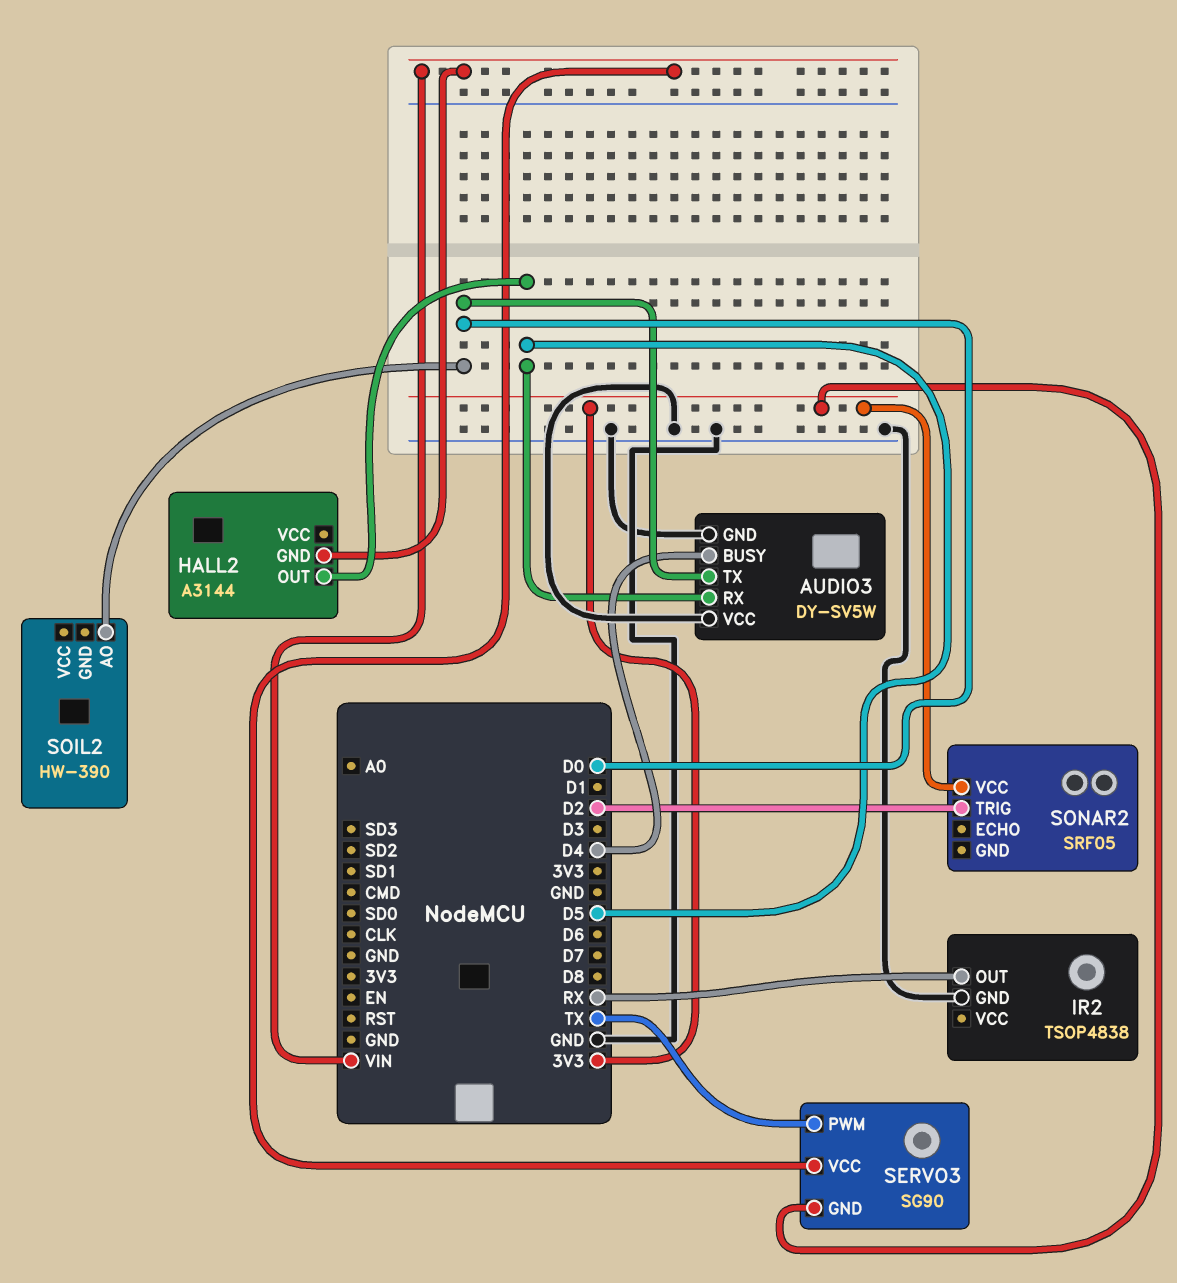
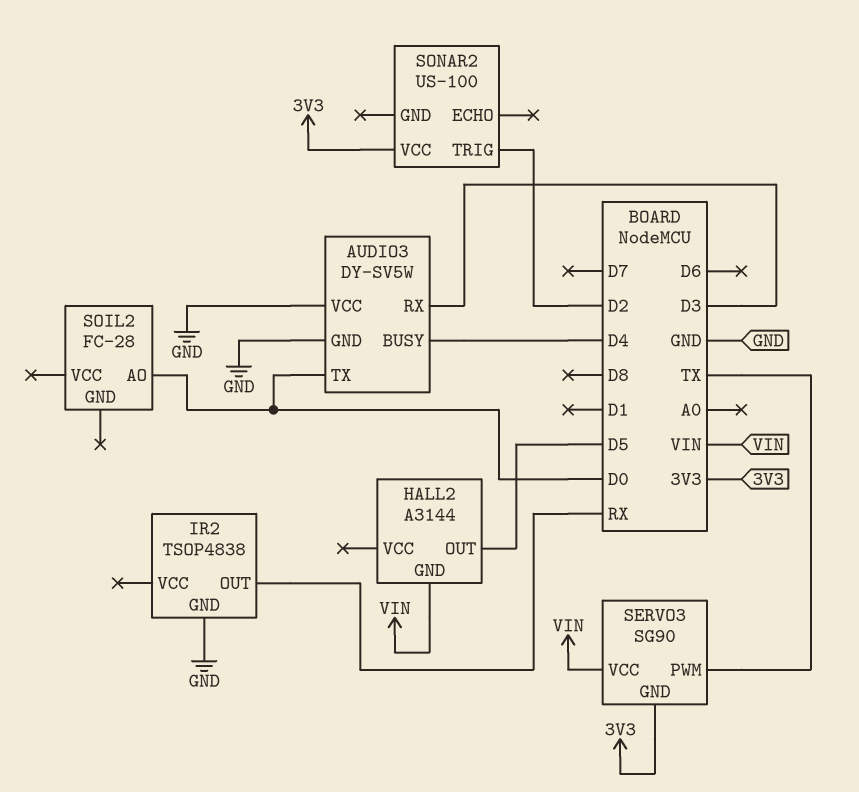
AUDIO3 pin RX: D5 -> D3
SOIL2: HW-390 -> FC-28
SONAR2: SRF05 -> US-100

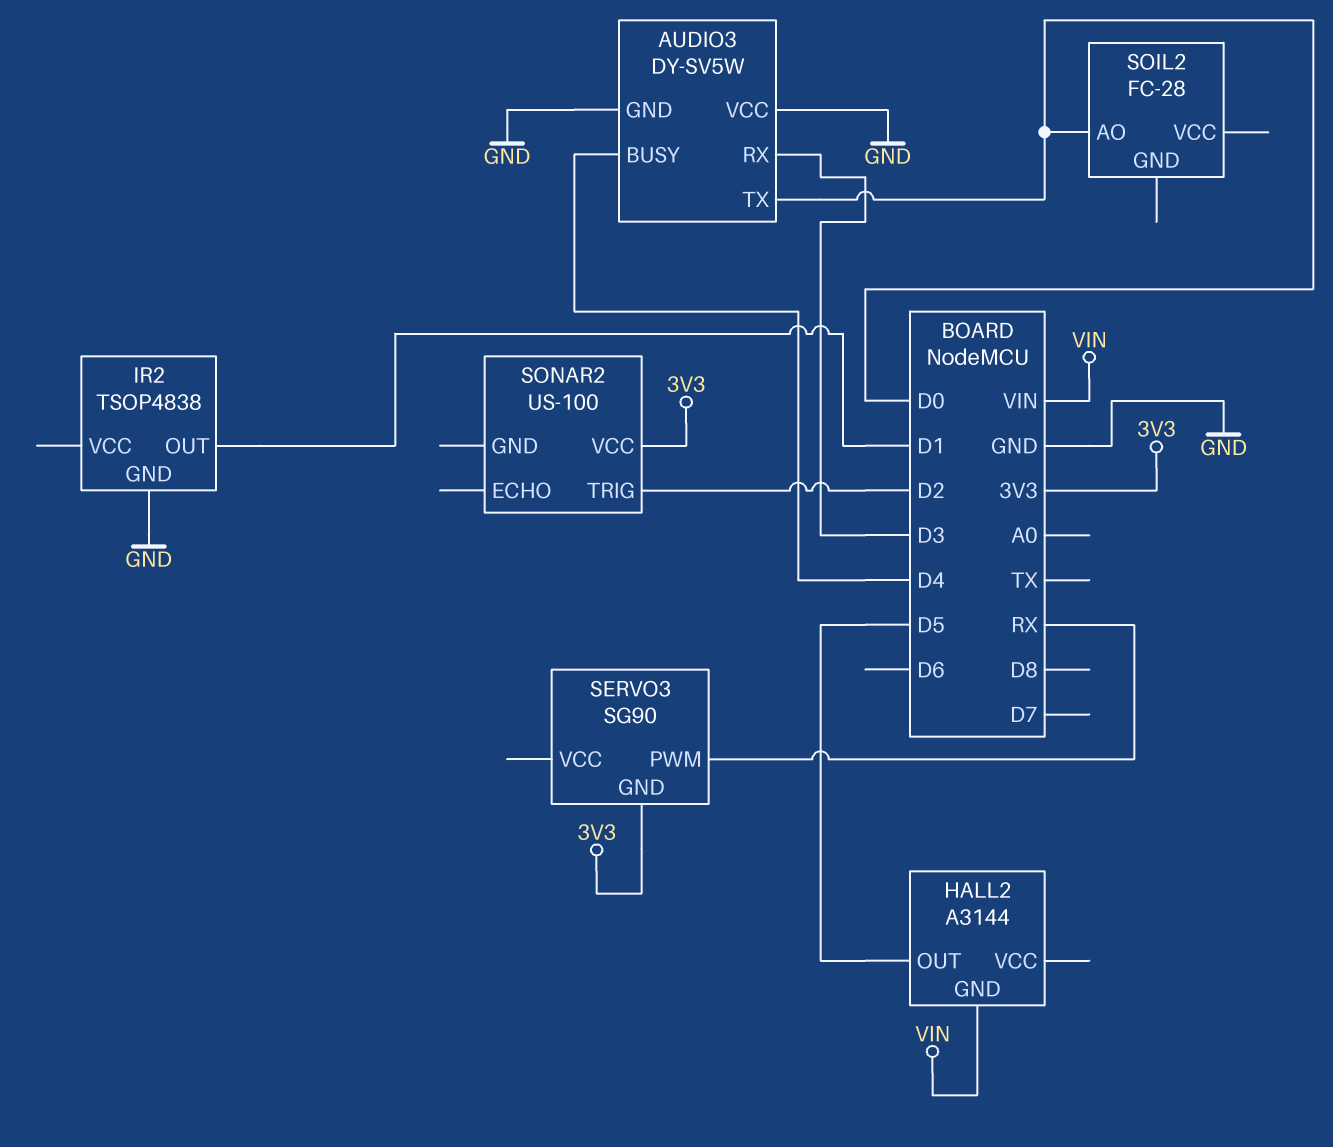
IR2 pin OUT: RX -> D1
SERVO3 pin PWM: TX -> RX
SERVO3 pin VCC: VIN -> none

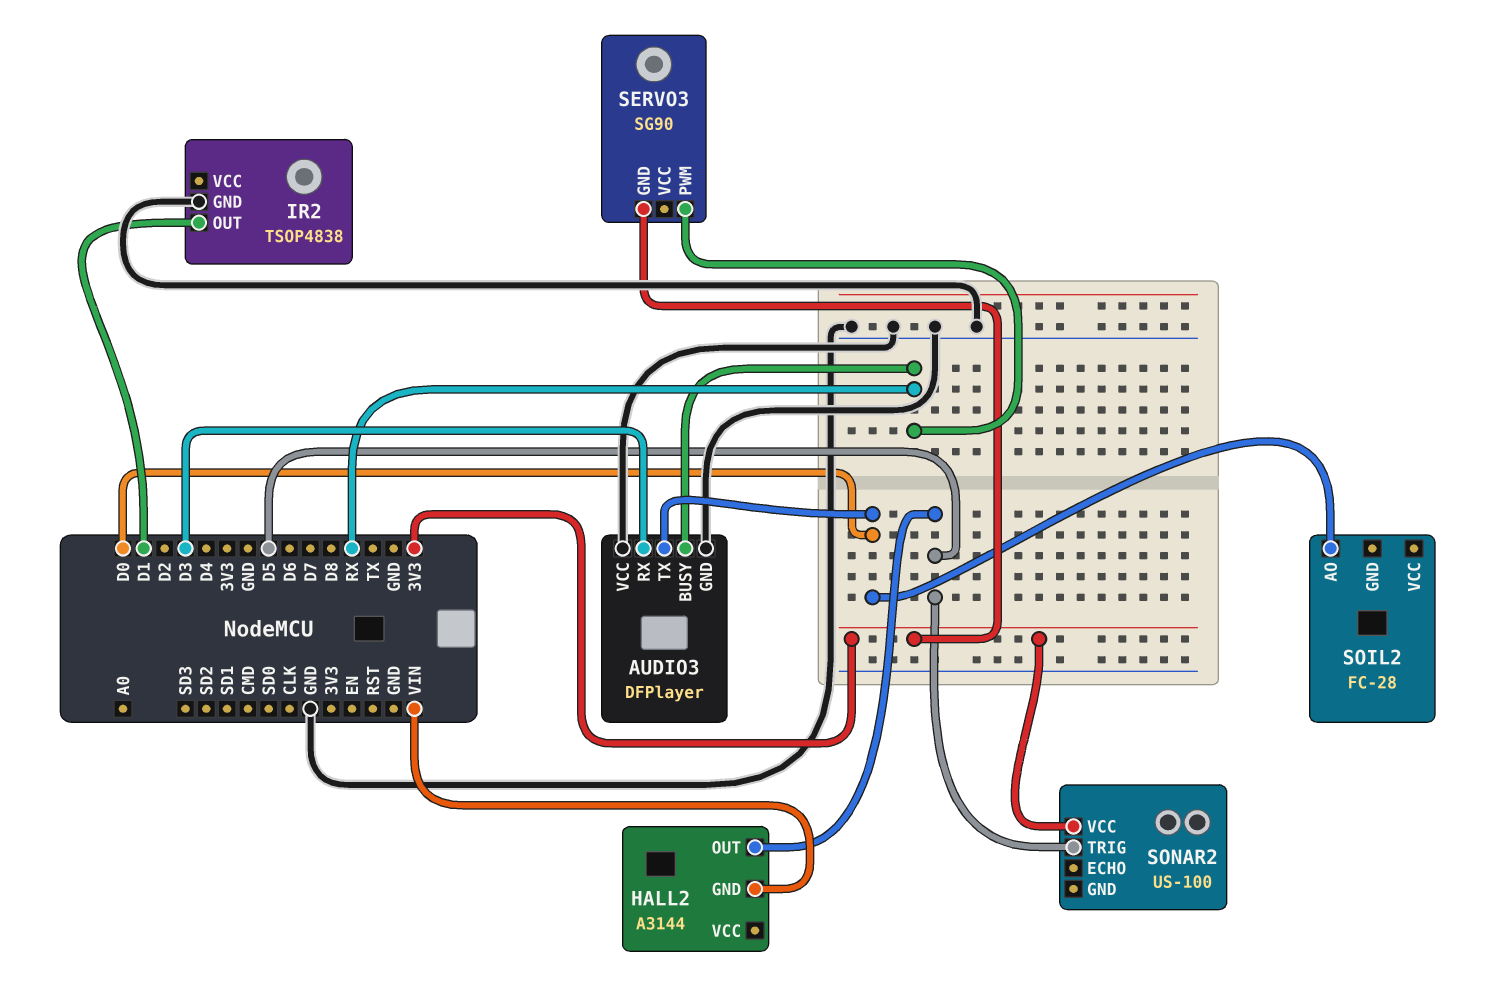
AUDIO3: DY-SV5W -> DFPlayer
AUDIO3 pin BUSY: D4 -> RX
SONAR2 pin TRIG: D2 -> D5

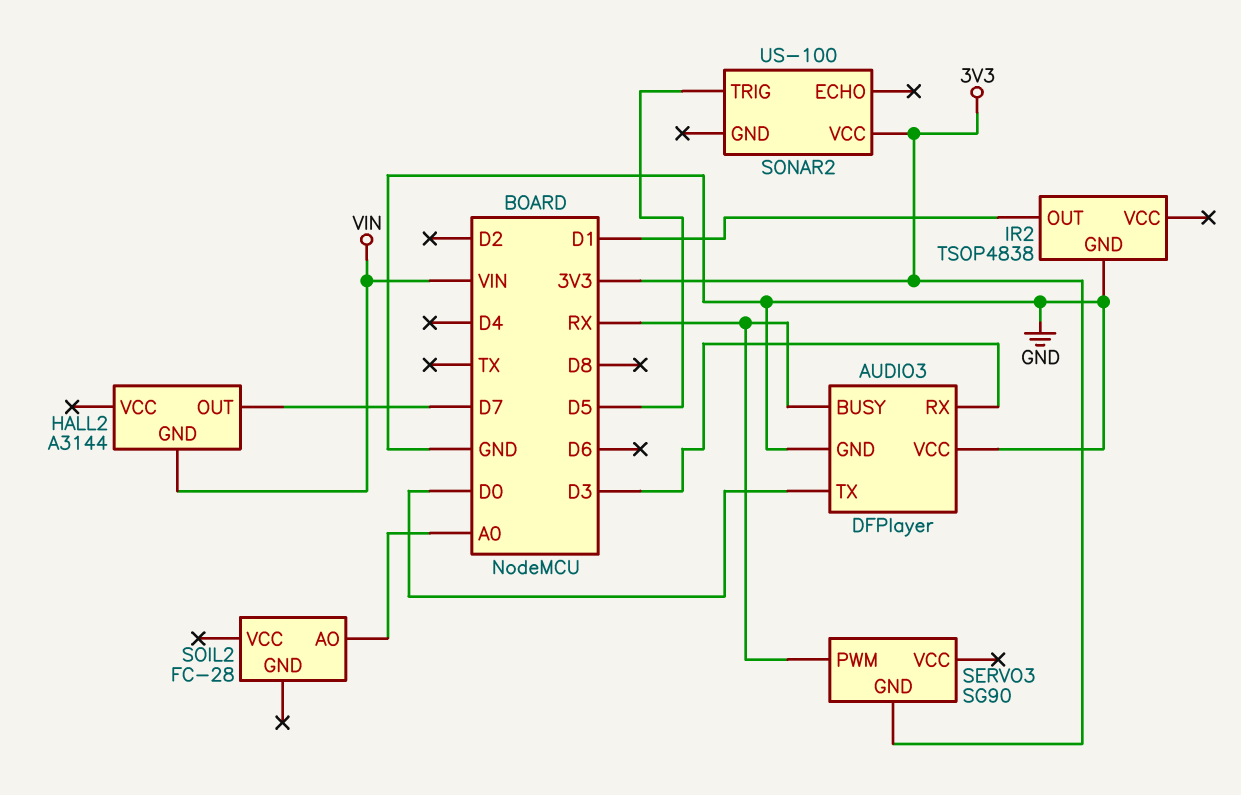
HALL2 pin OUT: D5 -> D7
SOIL2 pin AO: D0 -> A0

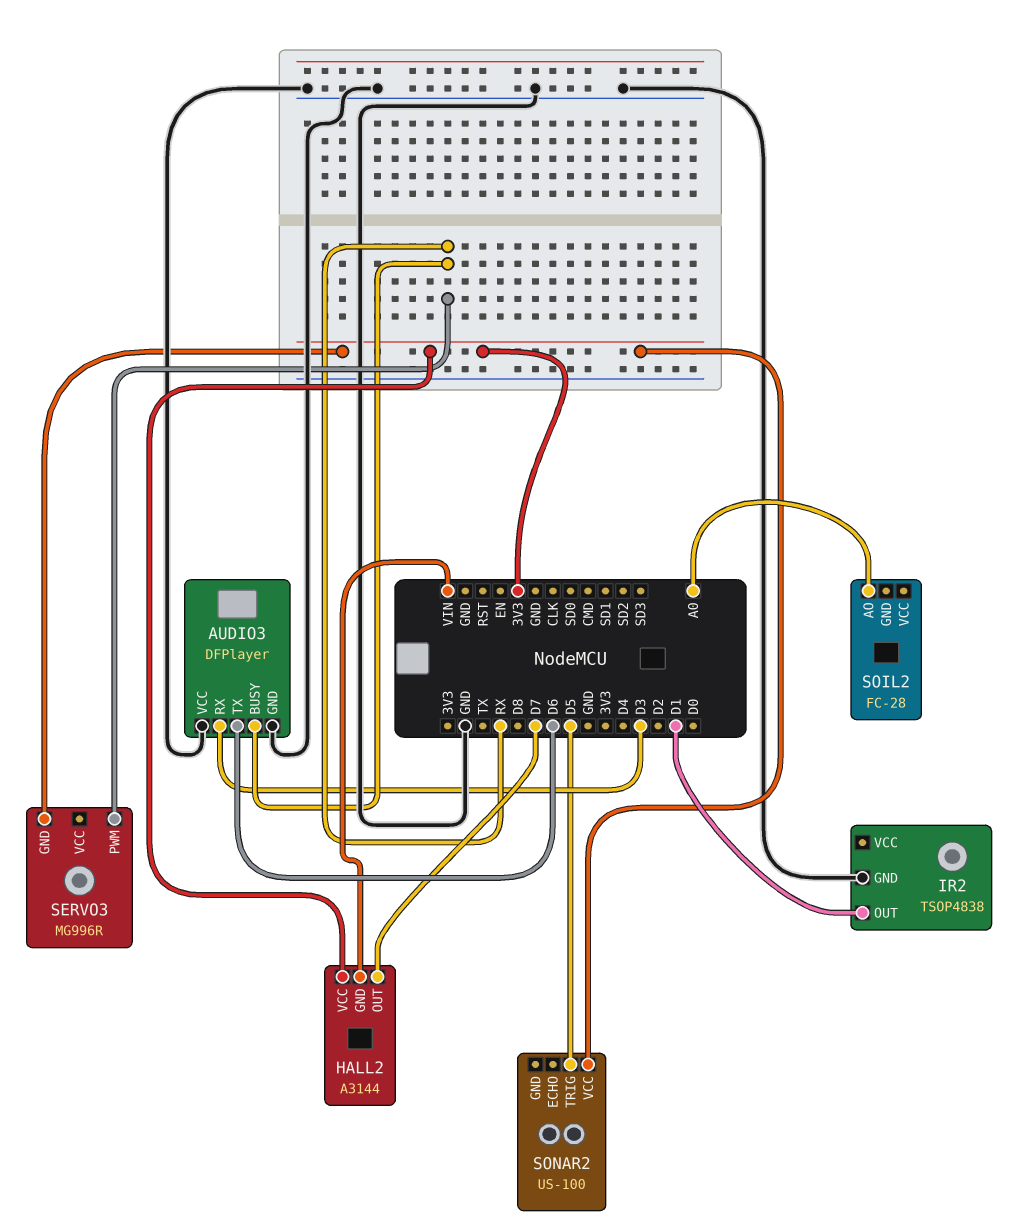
AUDIO3 pin TX: D0 -> D6
HALL2 pin VCC: none -> 3V3
SERVO3: SG90 -> MG996R

